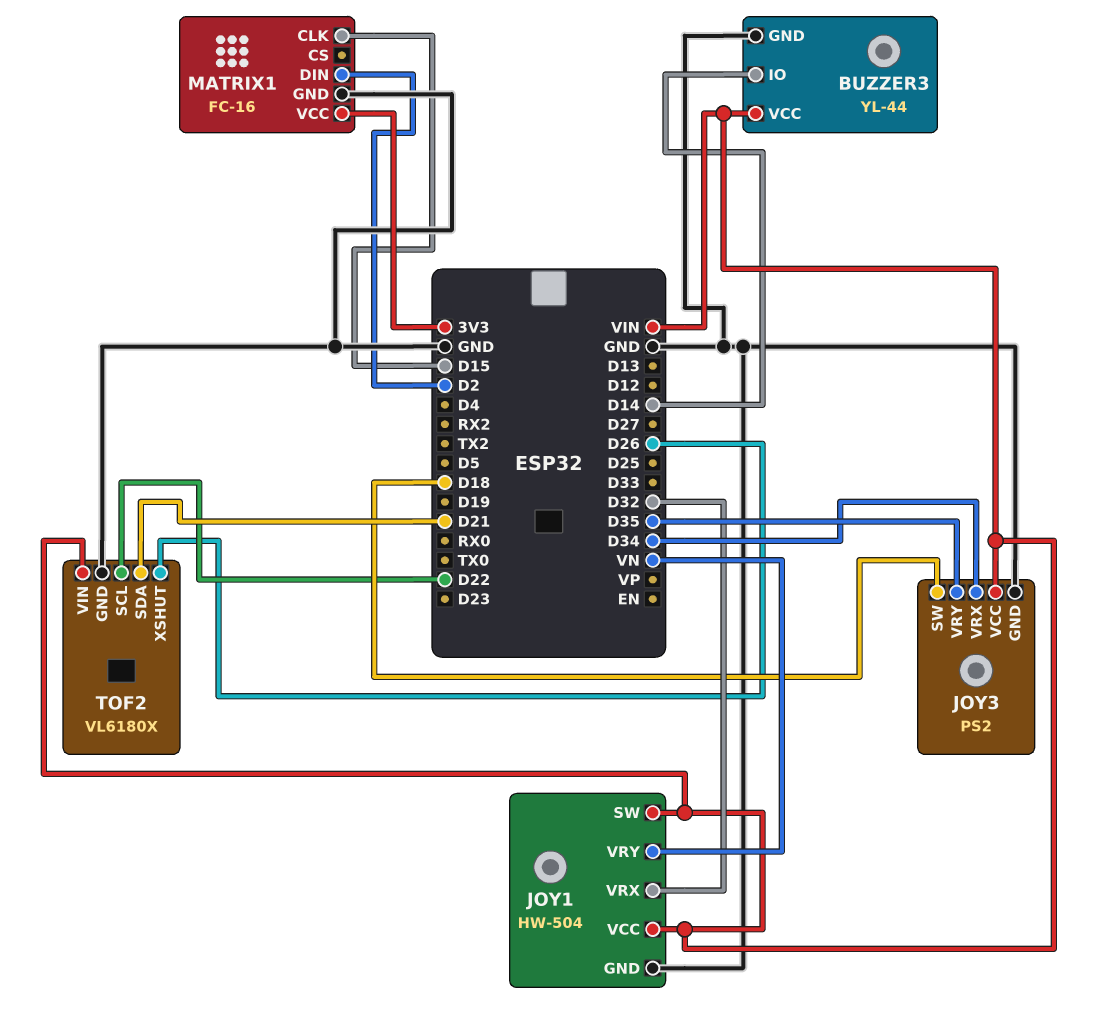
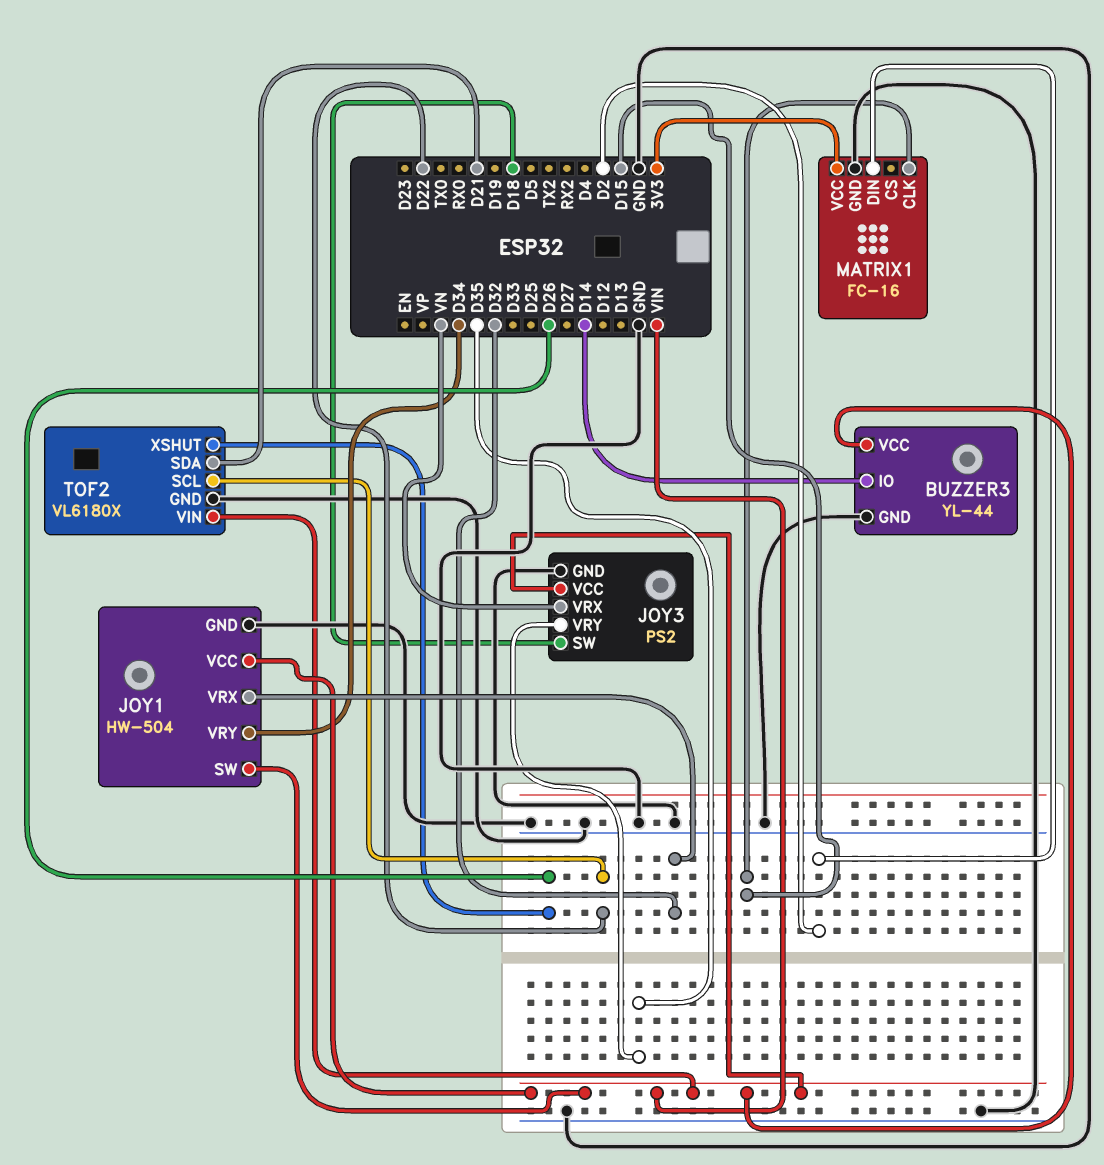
JOY1 pin VRY: VN -> D34
JOY3 pin VRX: D34 -> VN

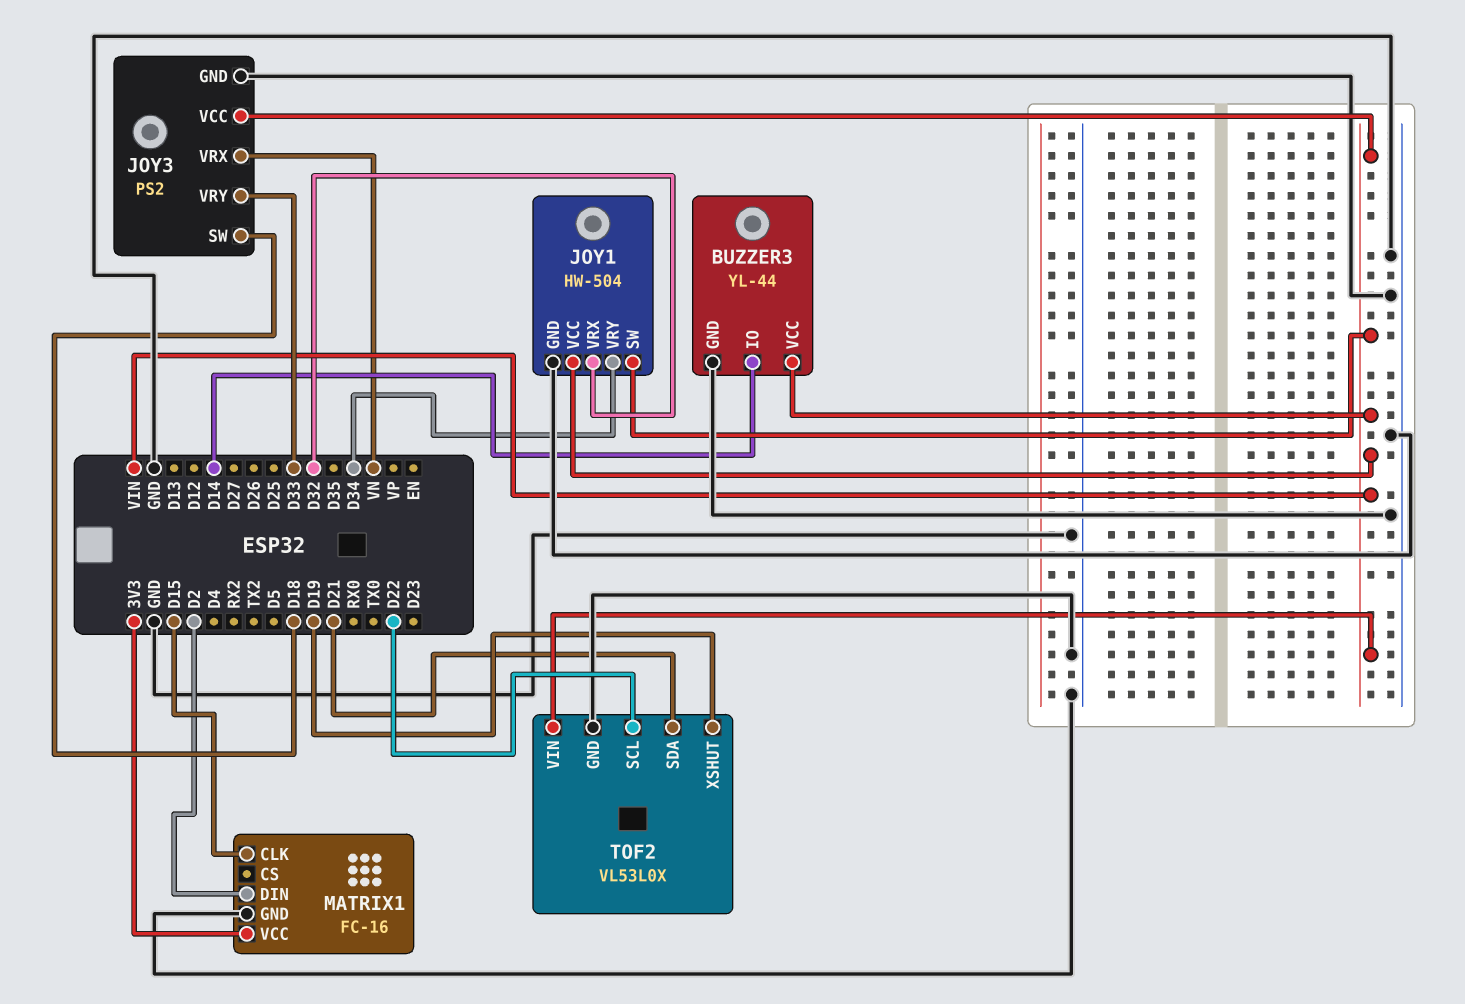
JOY3 pin VRY: D35 -> D33
TOF2: VL6180X -> VL53L0X
TOF2 pin XSHUT: D26 -> D19

